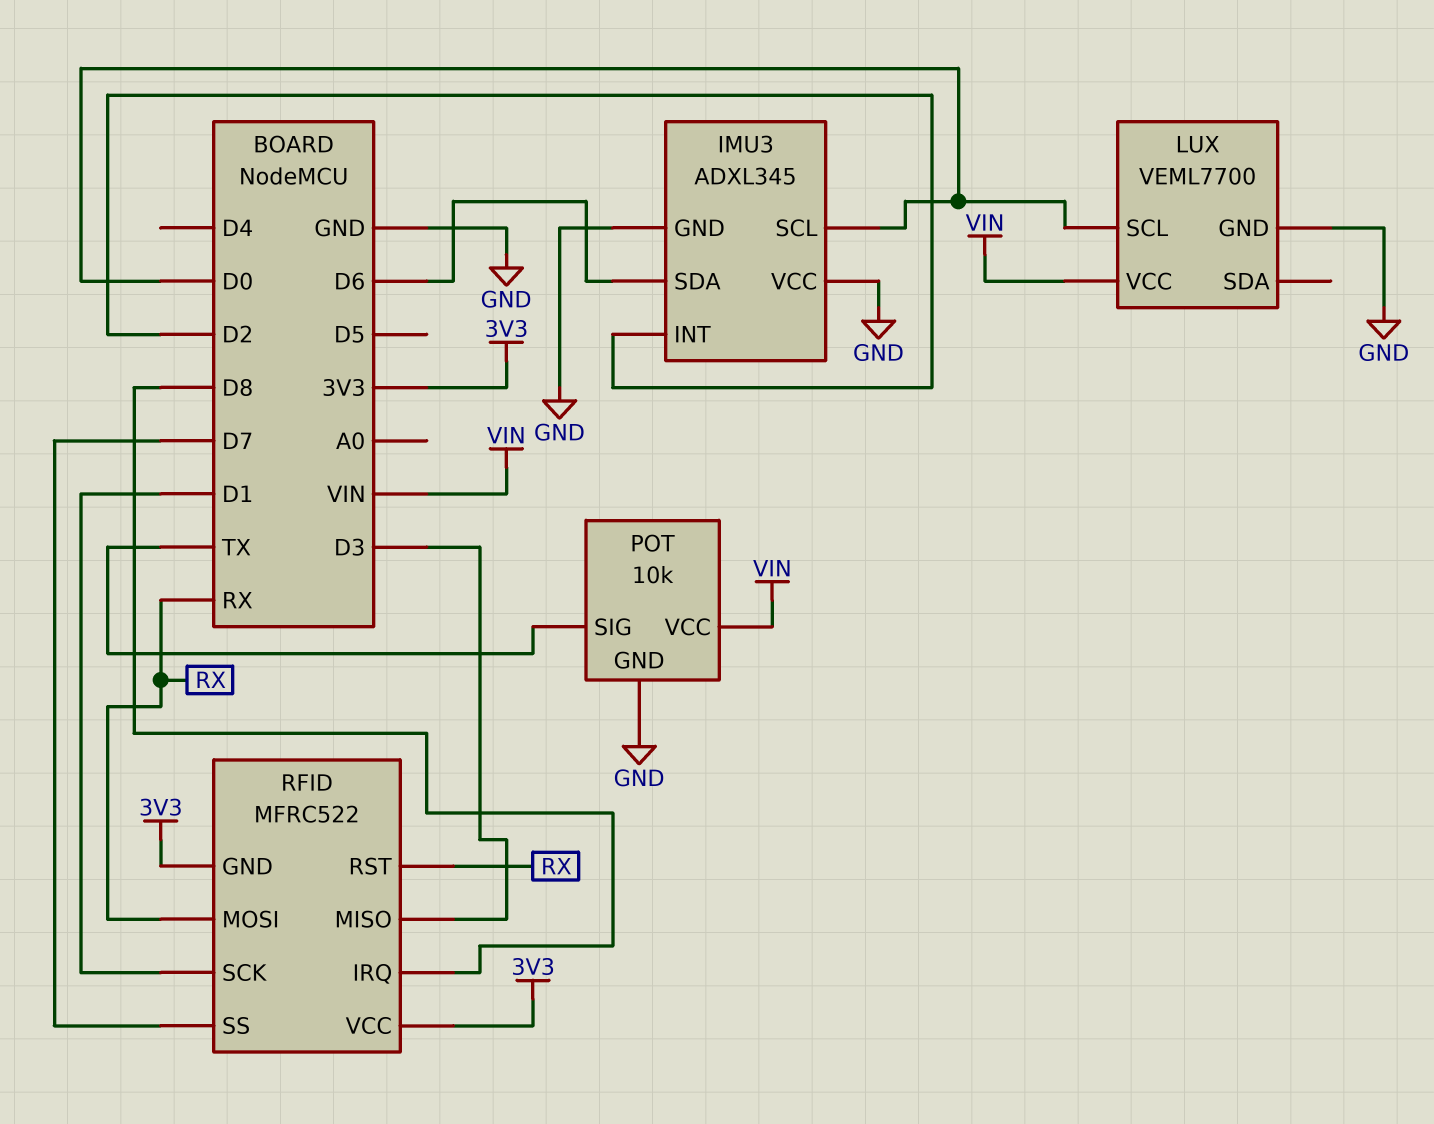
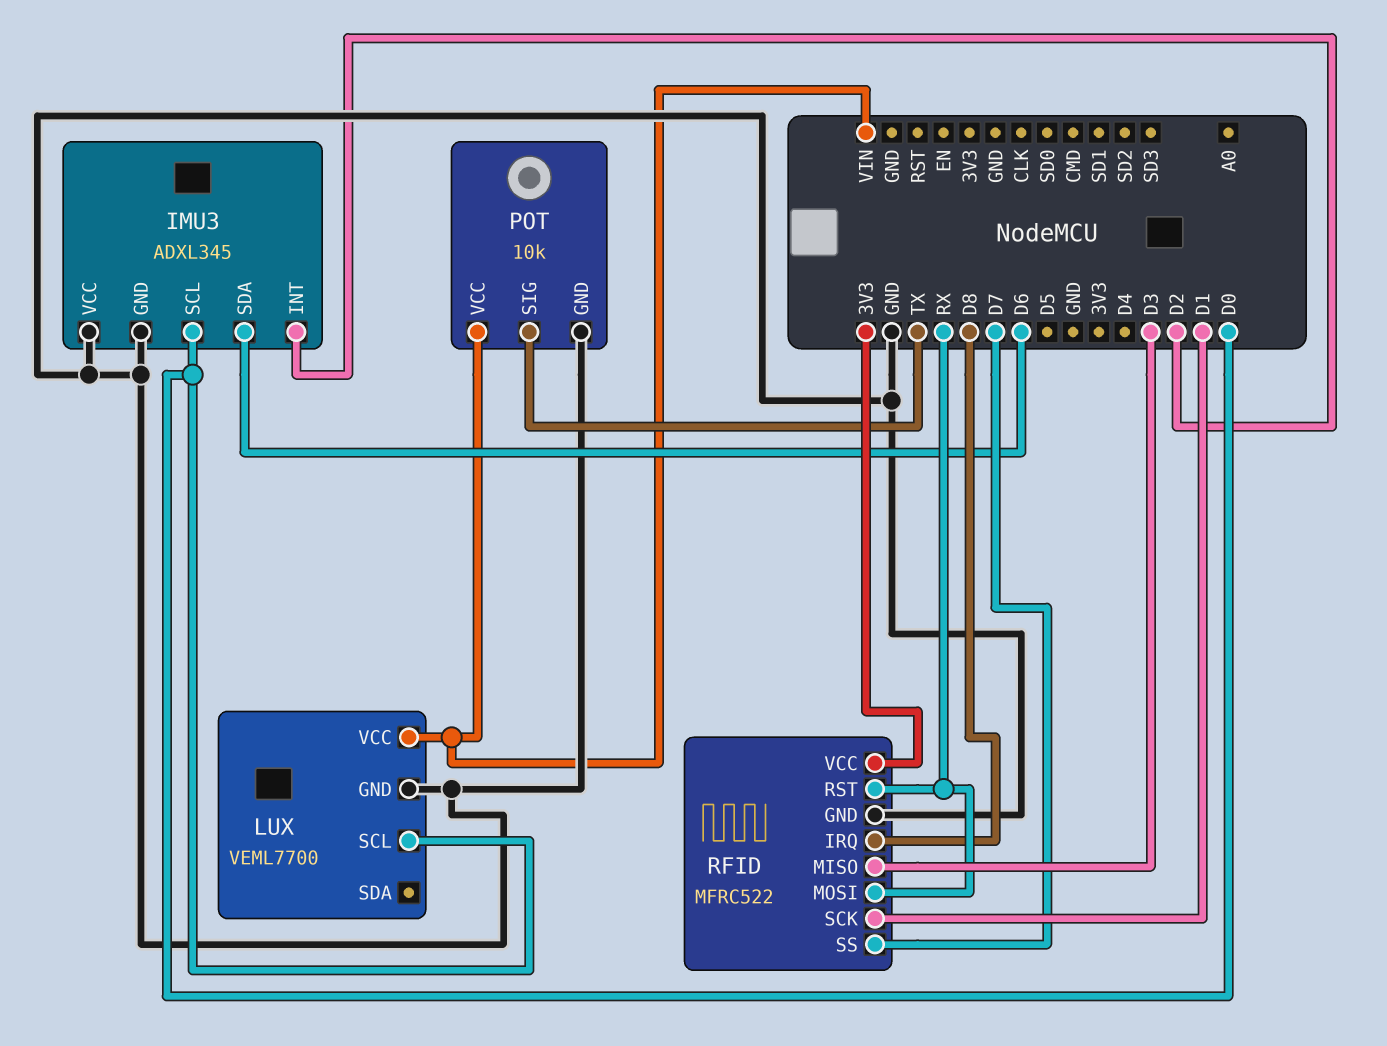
RFID pin GND: 3V3 -> GND

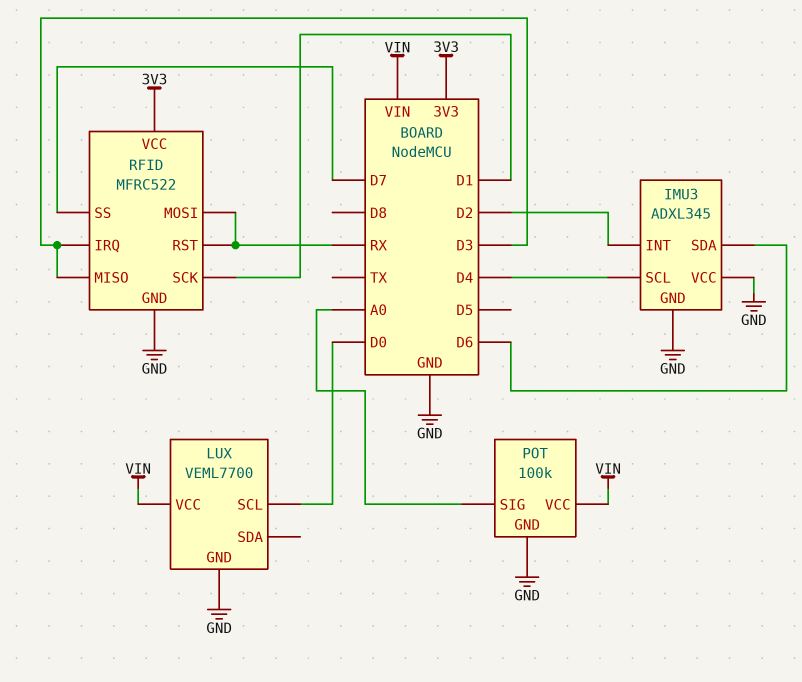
IMU3 pin SCL: D0 -> D4
POT: 10k -> 100k
POT pin SIG: TX -> A0
RFID pin IRQ: D8 -> D3

